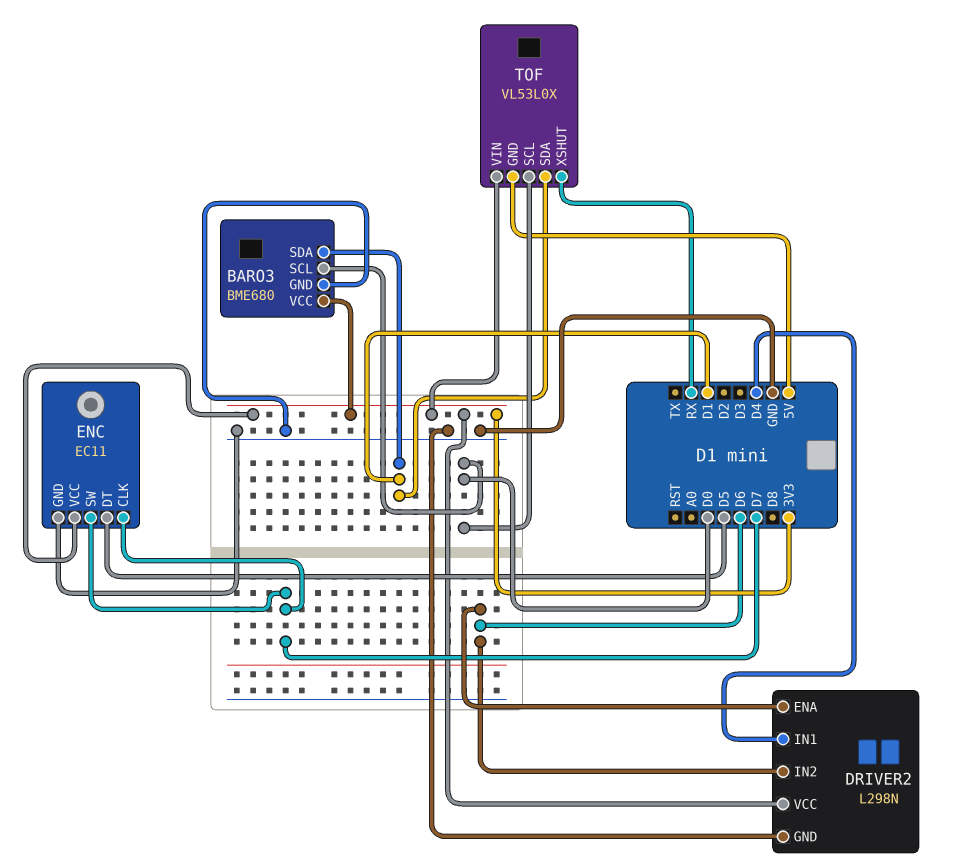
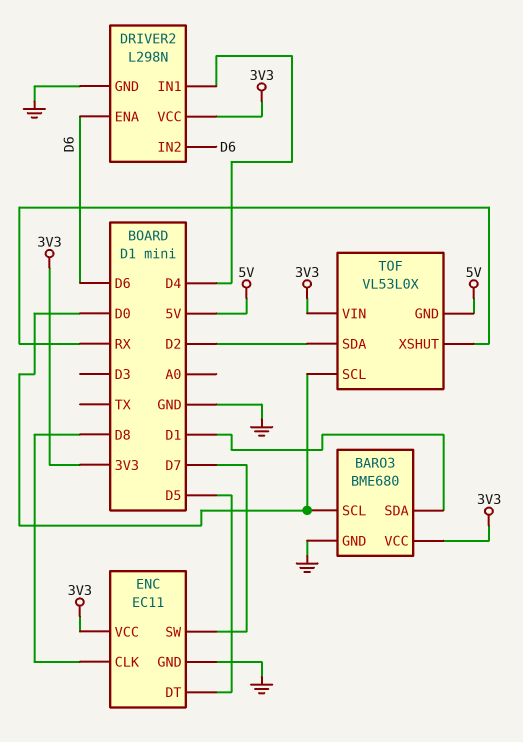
ENC pin CLK: D7 -> D8
TOF pin SDA: D1 -> D2

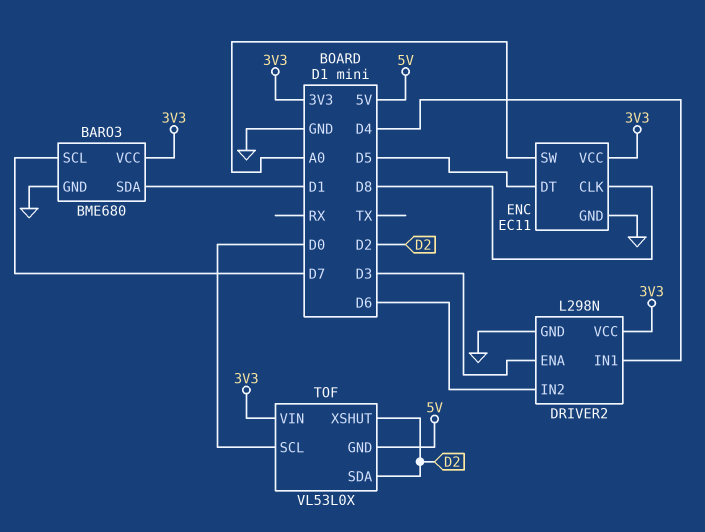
BARO3 pin SCL: D0 -> D7
DRIVER2 pin ENA: D6 -> D3
ENC pin SW: D7 -> A0
TOF pin XSHUT: RX -> D2

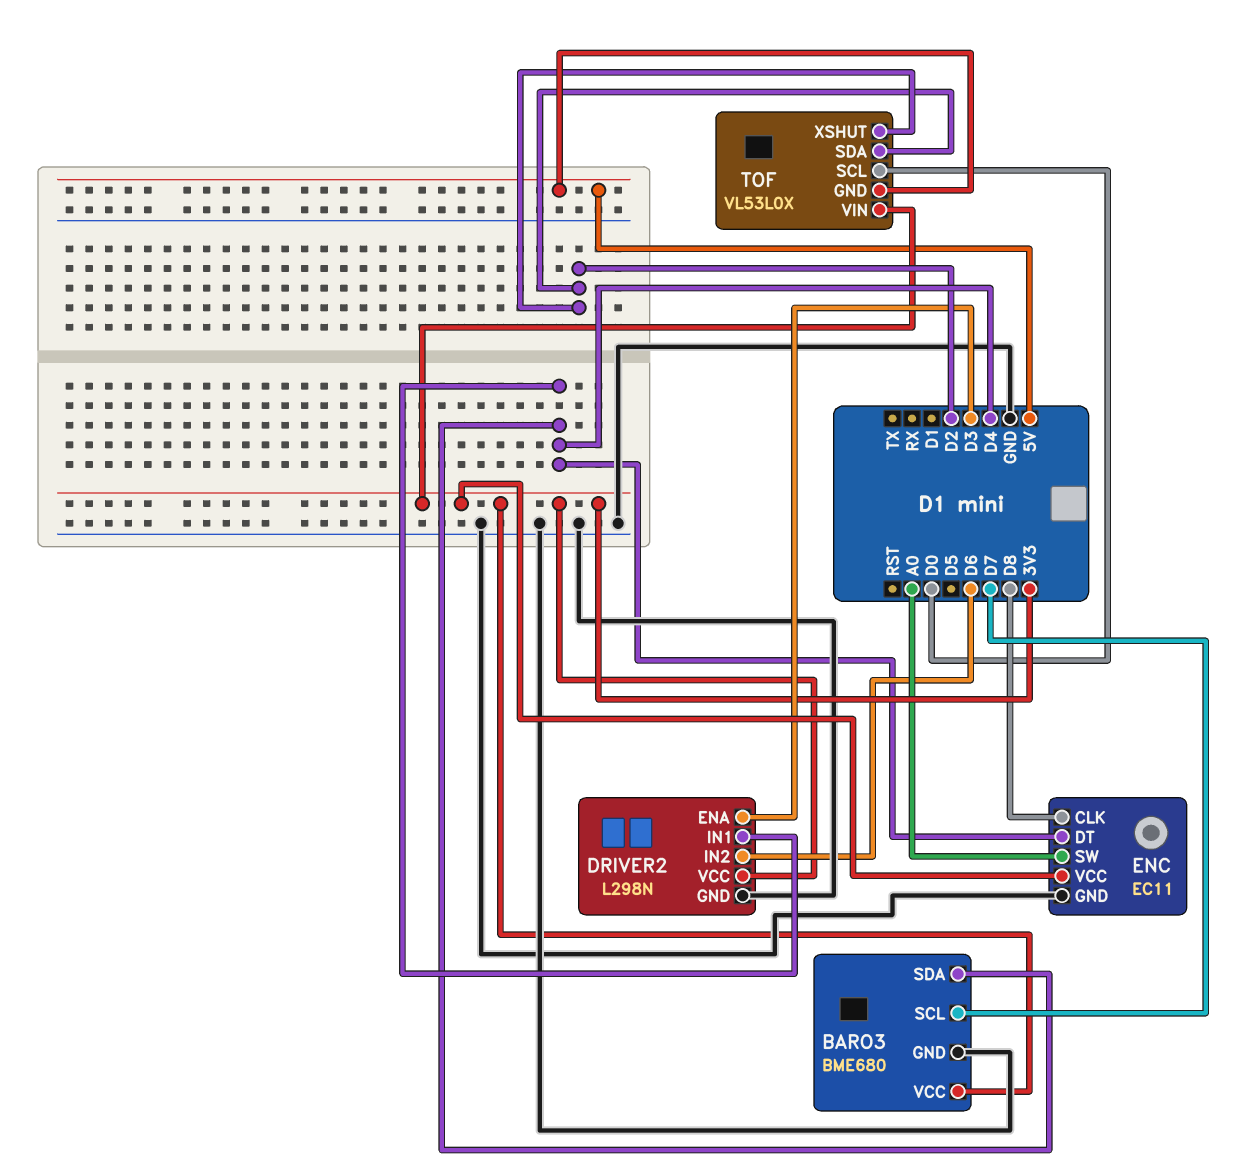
BARO3 pin SDA: D1 -> D4
ENC pin DT: D5 -> D4

